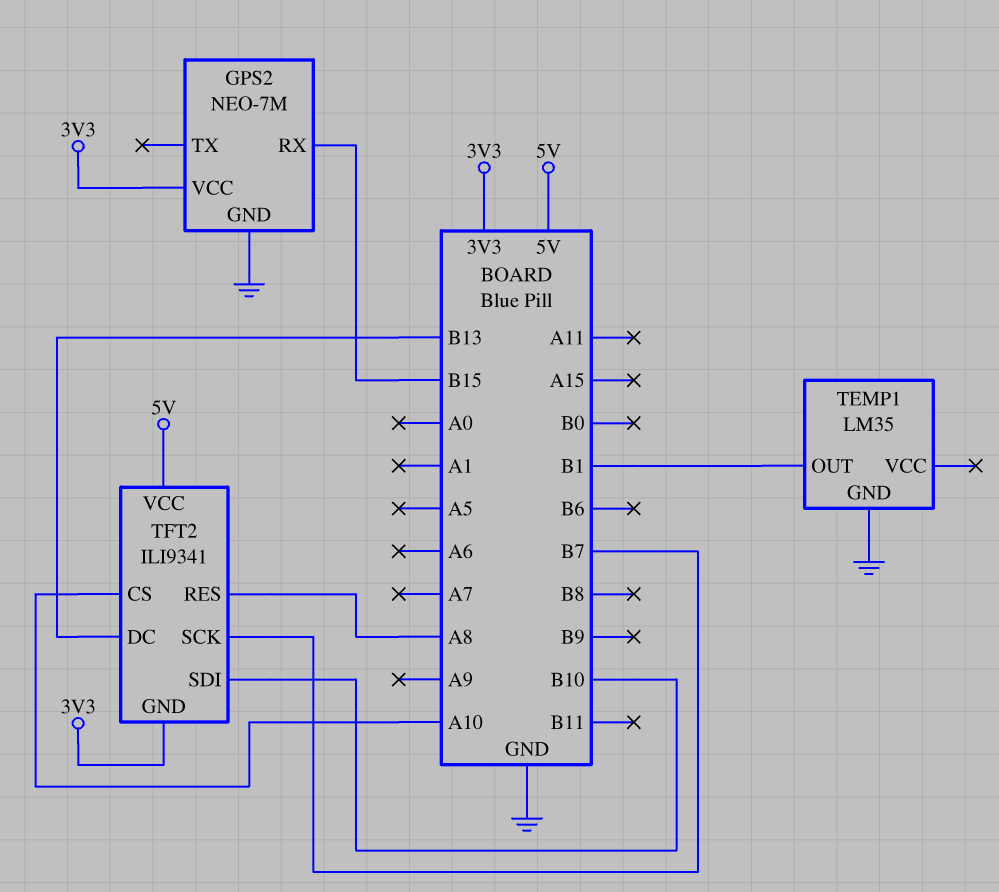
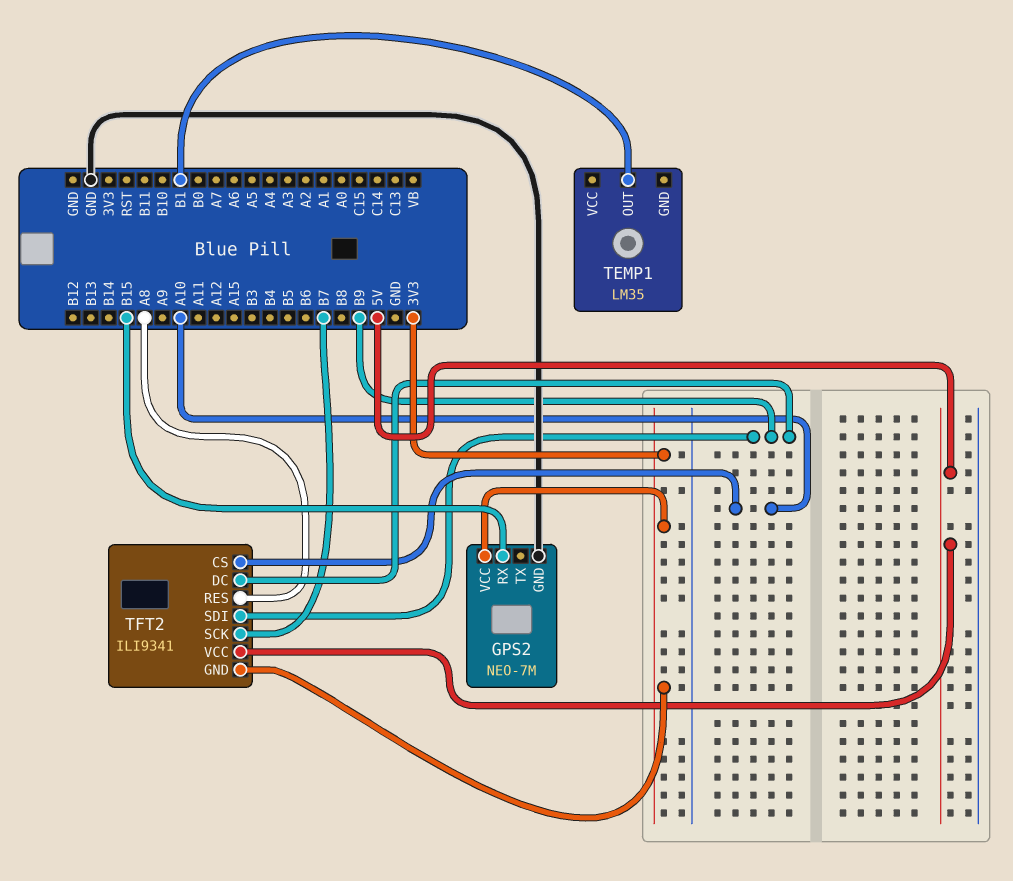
TEMP1 pin GND: GND -> none
TFT2 pin DC: B13 -> B9
TFT2 pin SDI: B10 -> B9

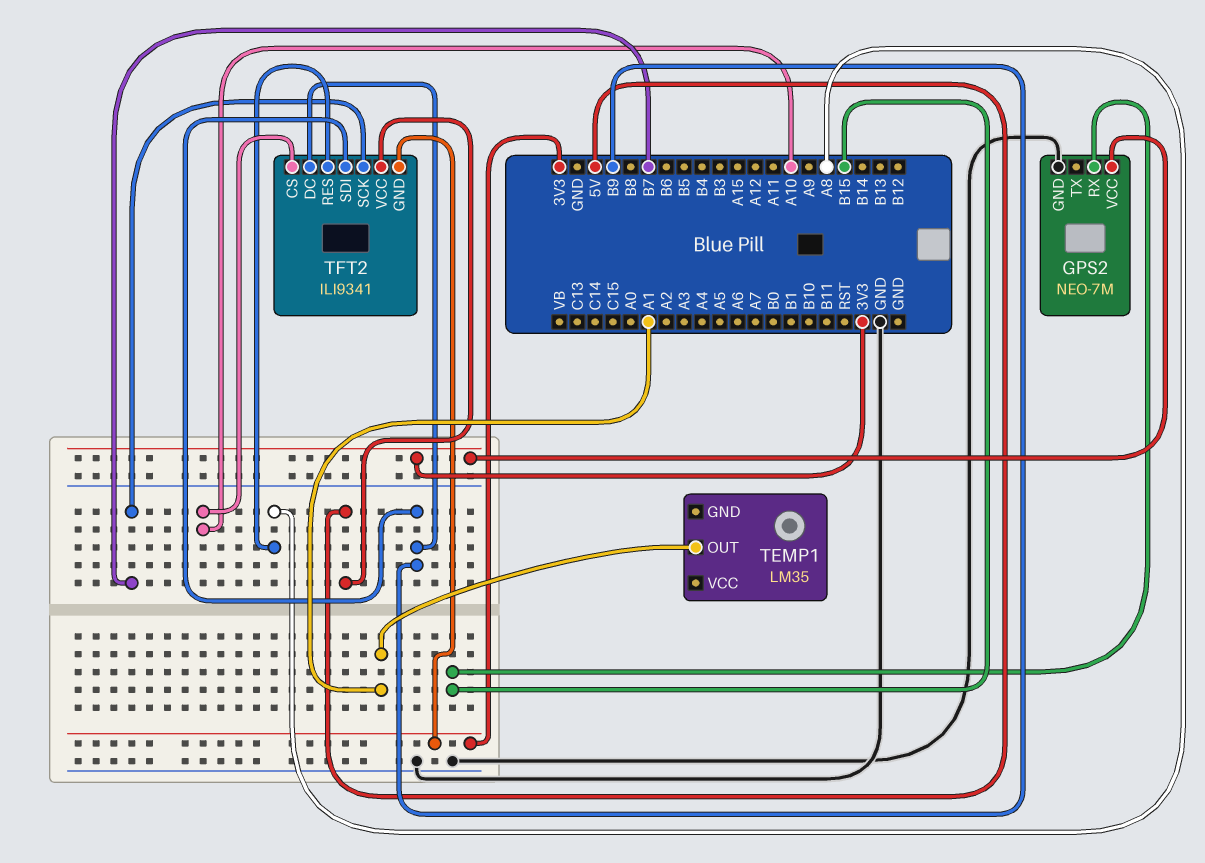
TEMP1 pin OUT: B1 -> A1

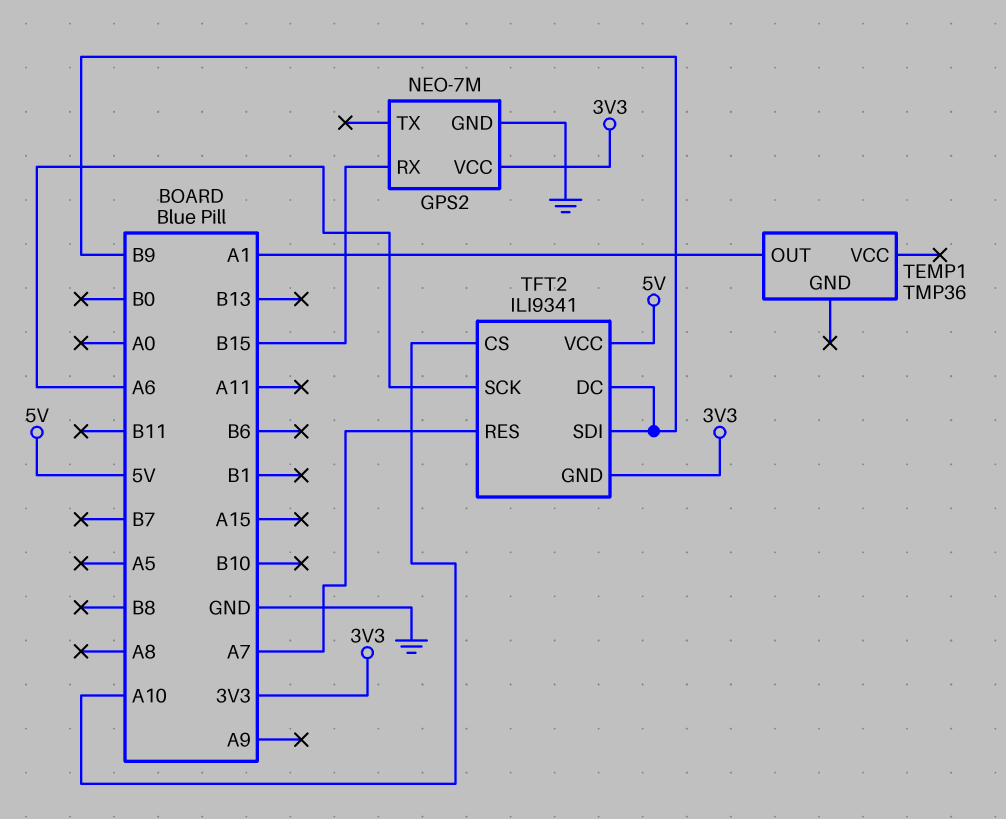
TEMP1: LM35 -> TMP36
TFT2 pin RES: A8 -> A7
TFT2 pin SCK: B7 -> A6

